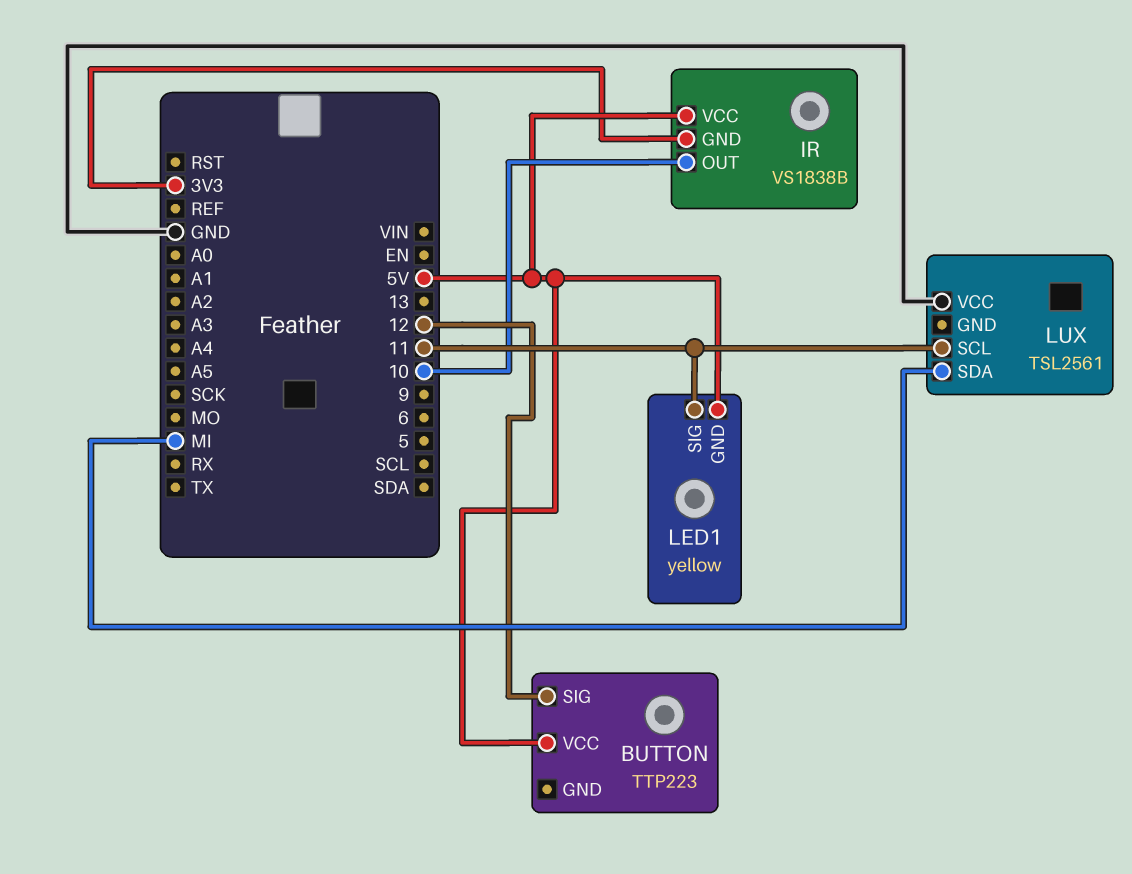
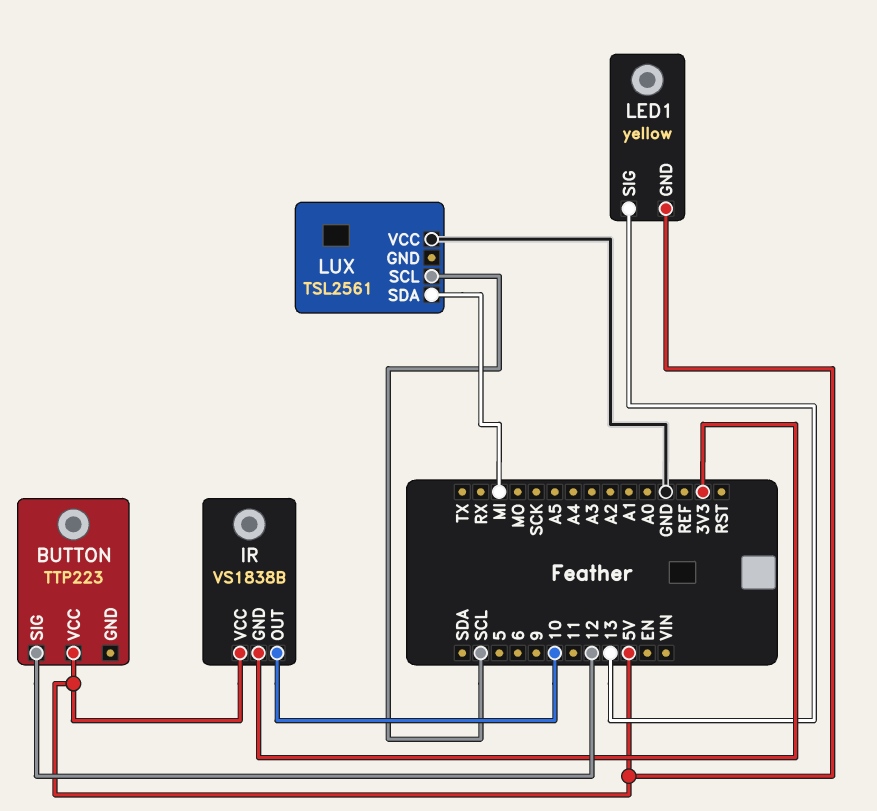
LED1 pin SIG: 11 -> 13
LUX pin SCL: 11 -> SCL

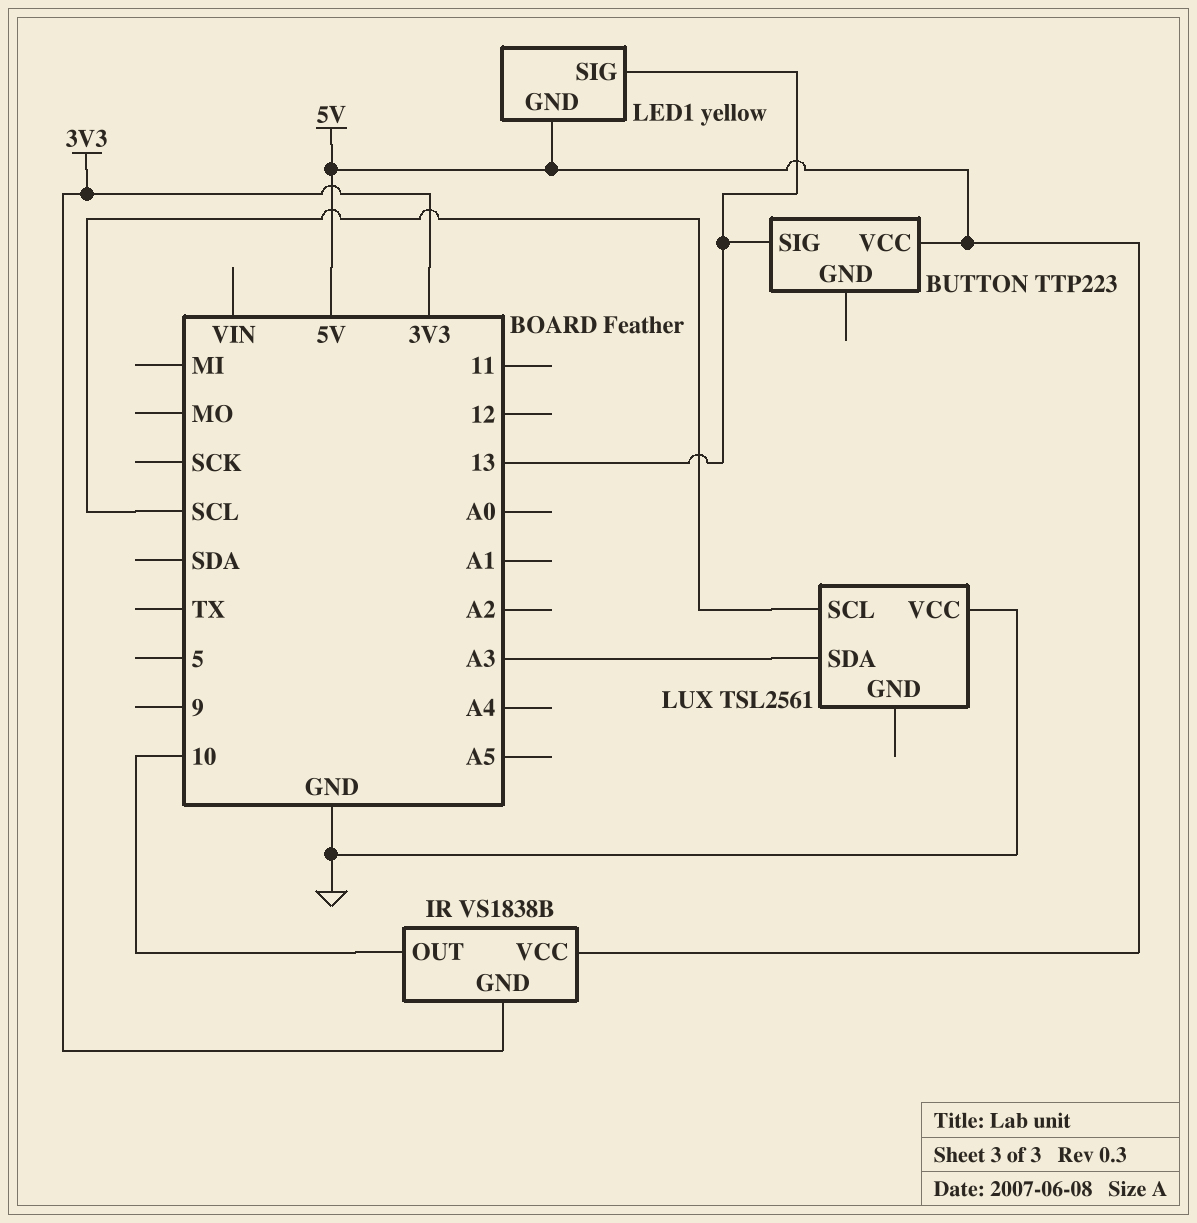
BUTTON pin SIG: 12 -> 13
LUX pin SDA: MI -> A3

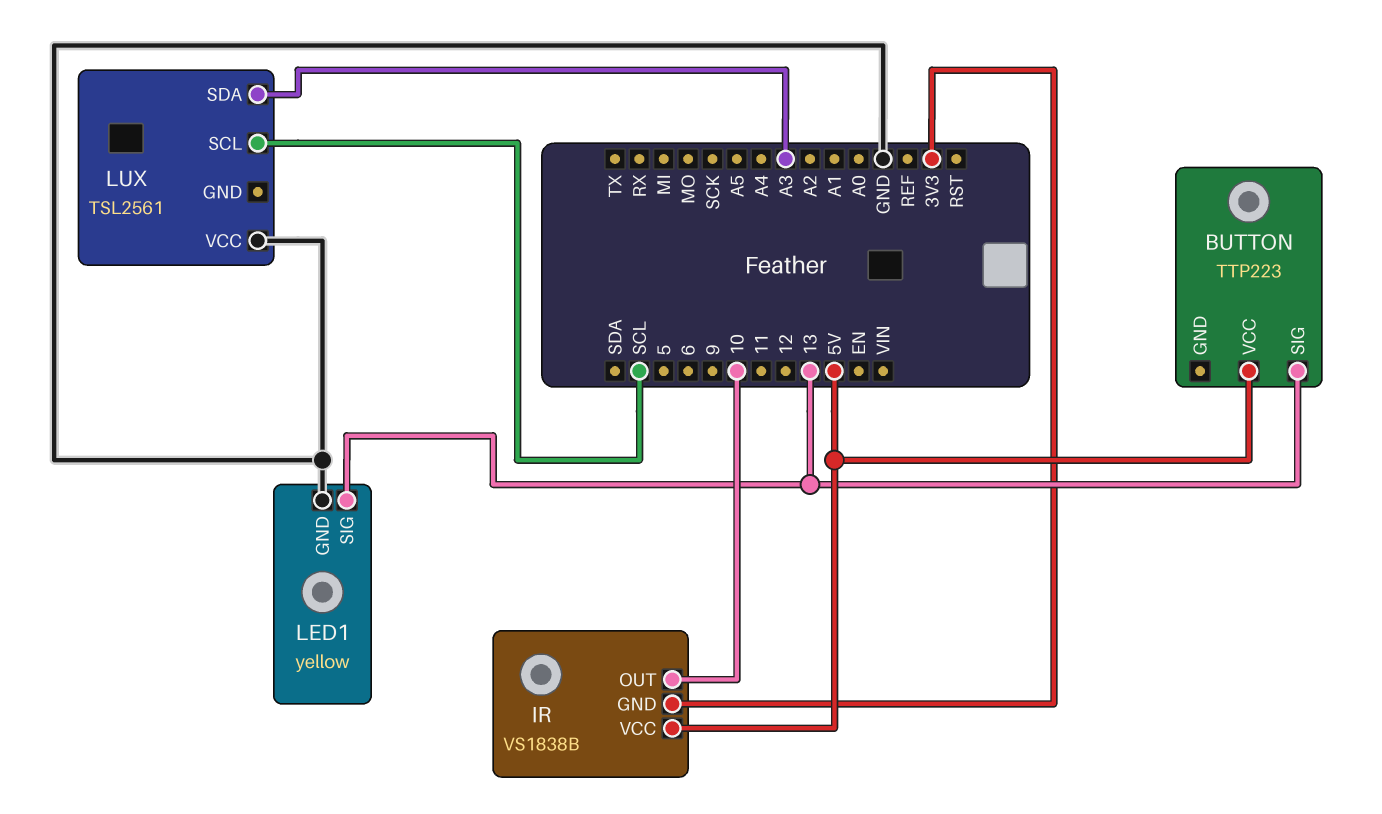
LED1 pin GND: 5V -> GND

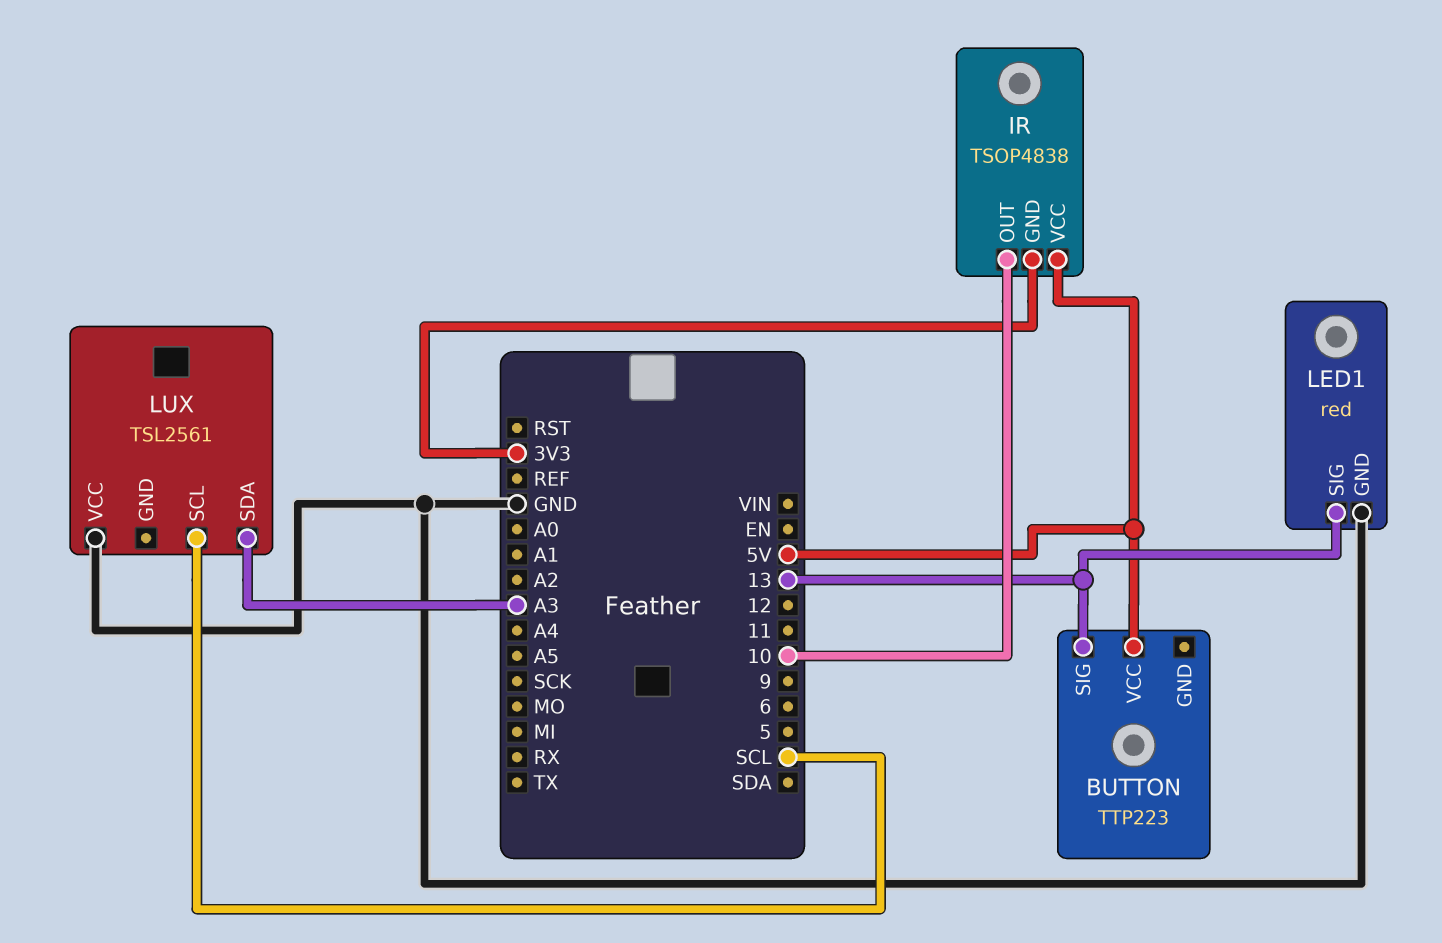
IR: VS1838B -> TSOP4838
LED1: yellow -> red

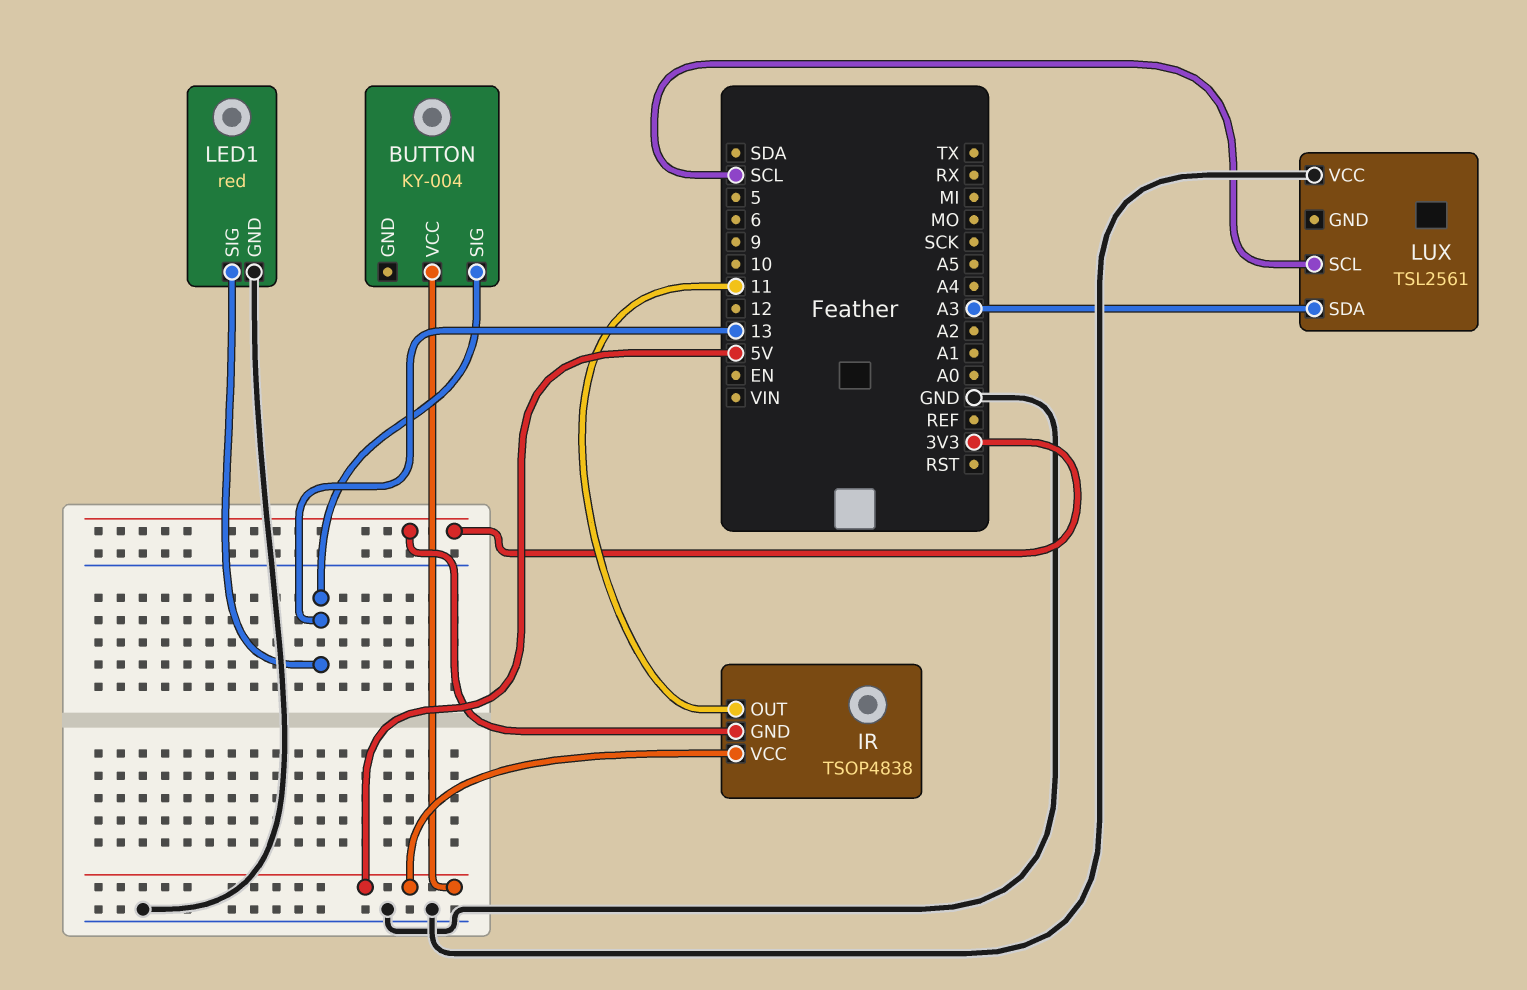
BUTTON: TTP223 -> KY-004
IR pin OUT: 10 -> 11

